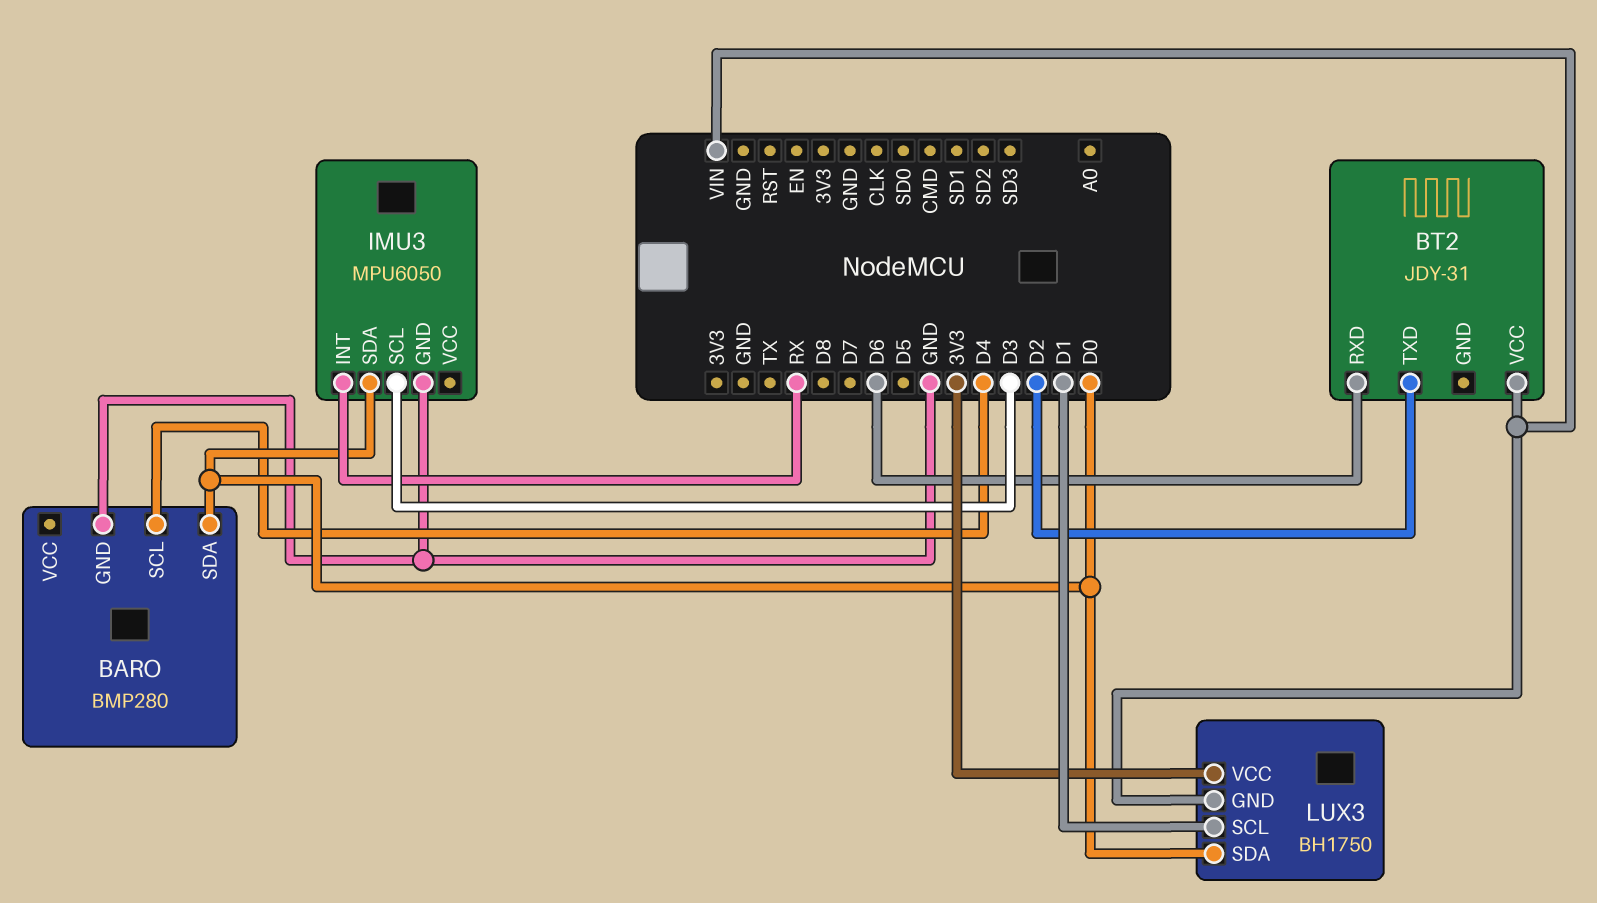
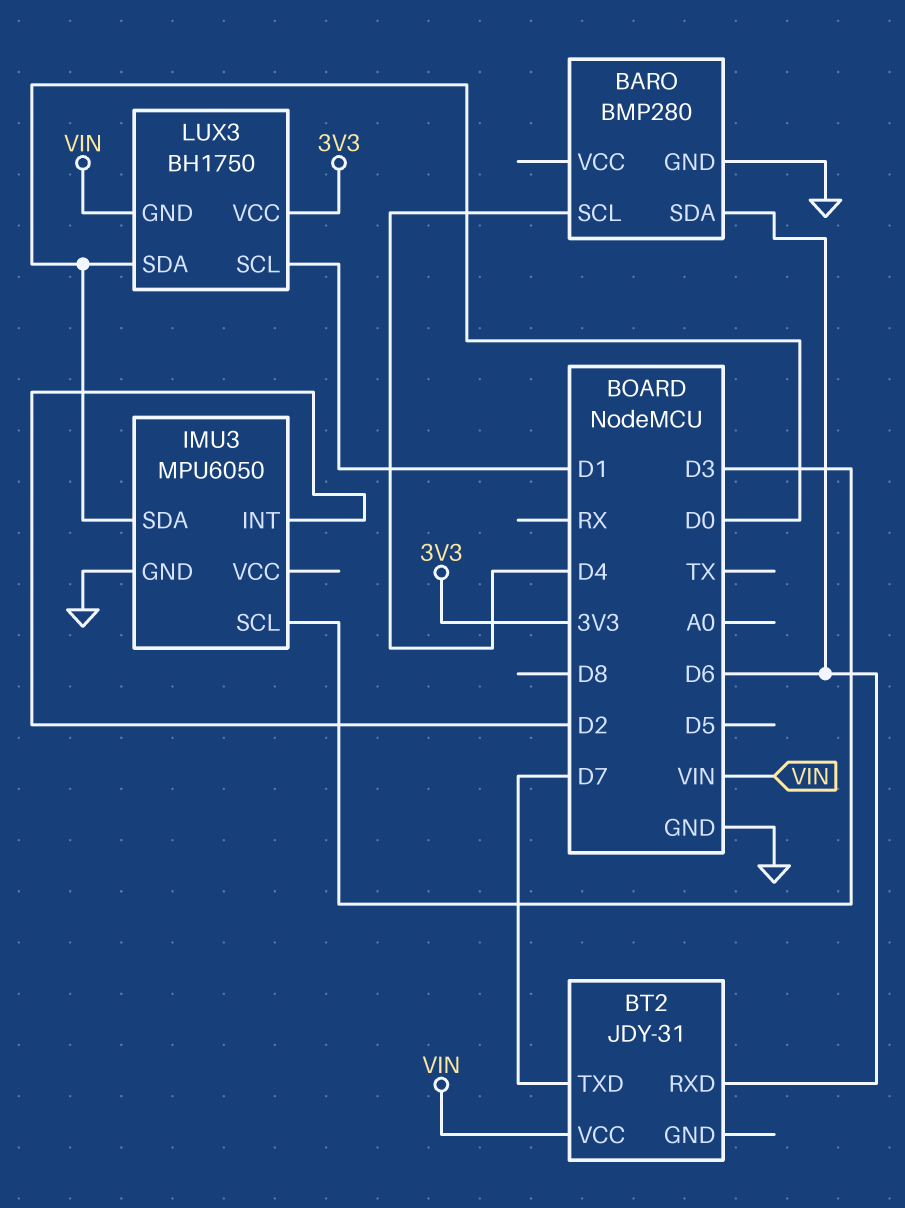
BARO pin SDA: D0 -> D6
BT2 pin TXD: D2 -> D7
IMU3 pin INT: RX -> D2

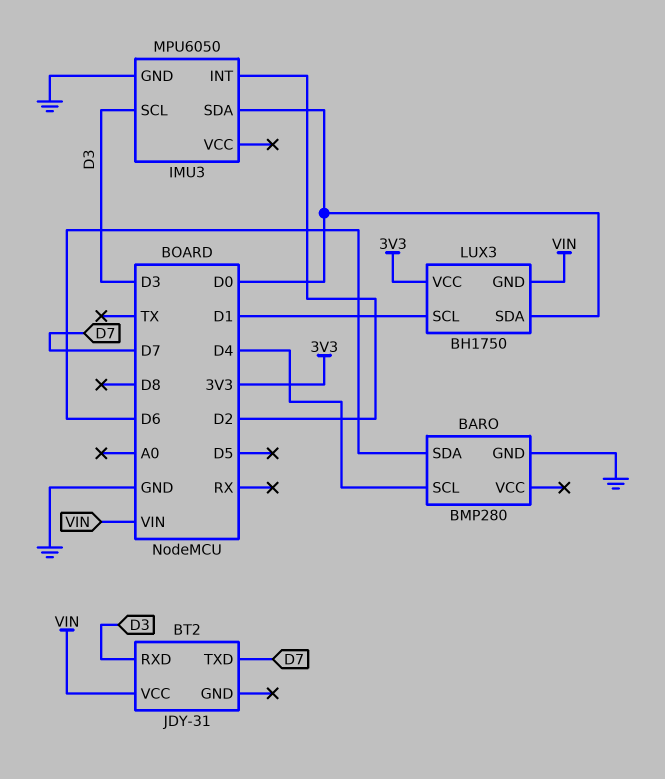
BT2 pin RXD: D6 -> D3

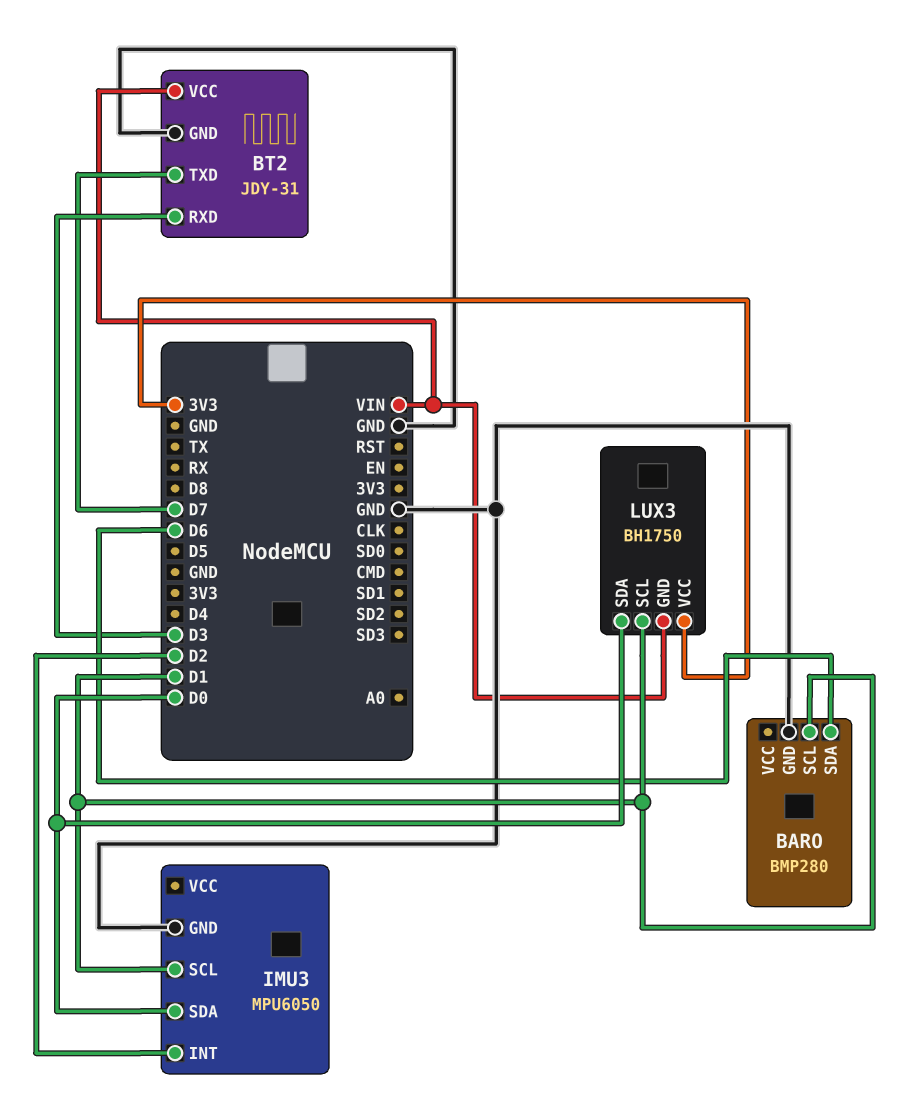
BARO pin SCL: D4 -> D1
BT2 pin GND: none -> GND
IMU3 pin SCL: D3 -> D1

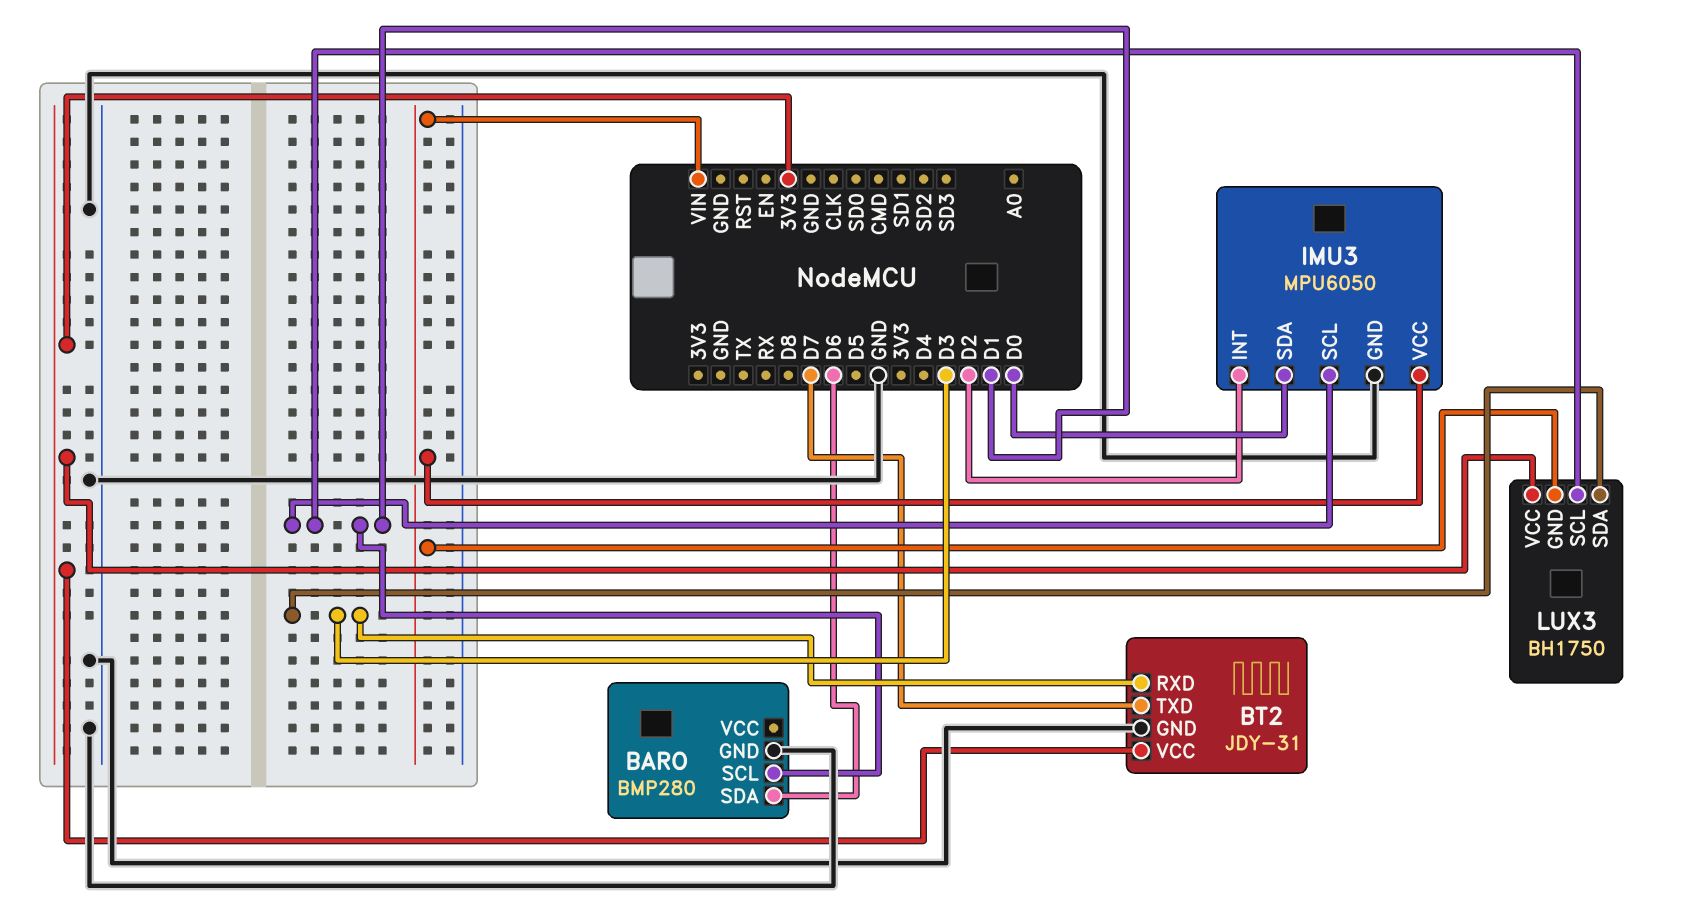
BT2 pin VCC: VIN -> 3V3
IMU3 pin VCC: none -> VIN
LUX3 pin SDA: D0 -> D3

